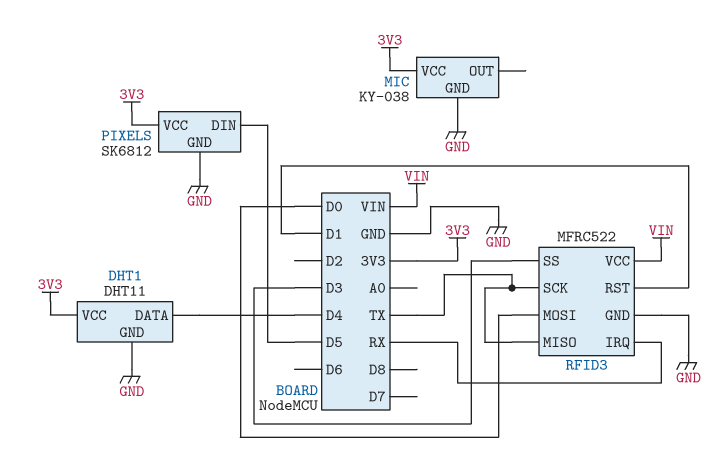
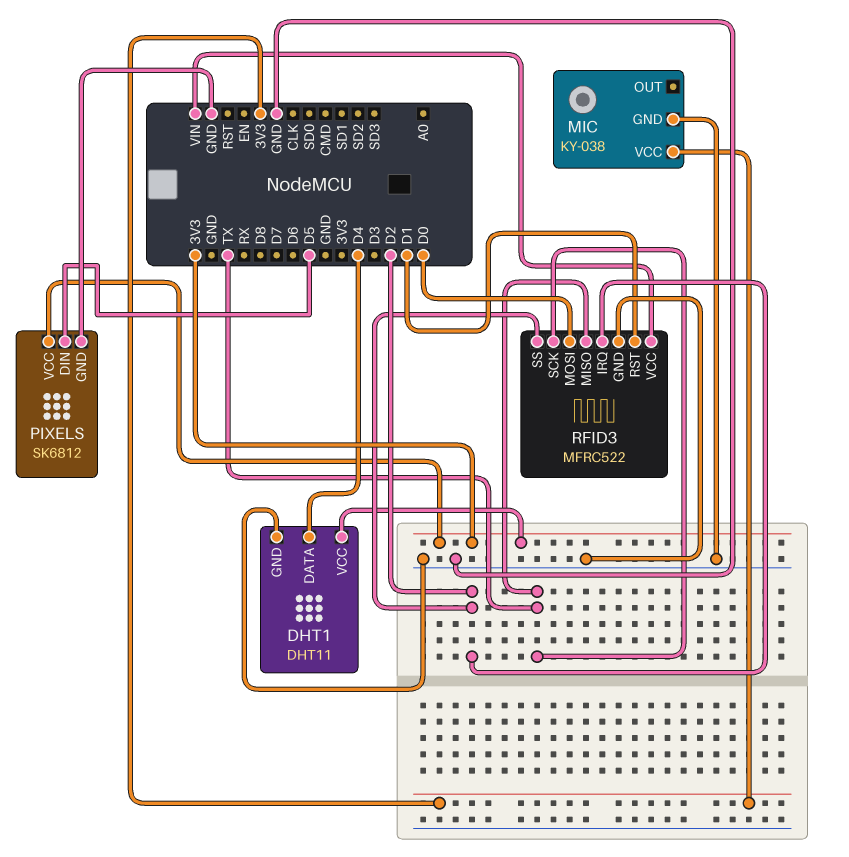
RFID3 pin IRQ: RX -> D2
RFID3 pin SS: D3 -> D2

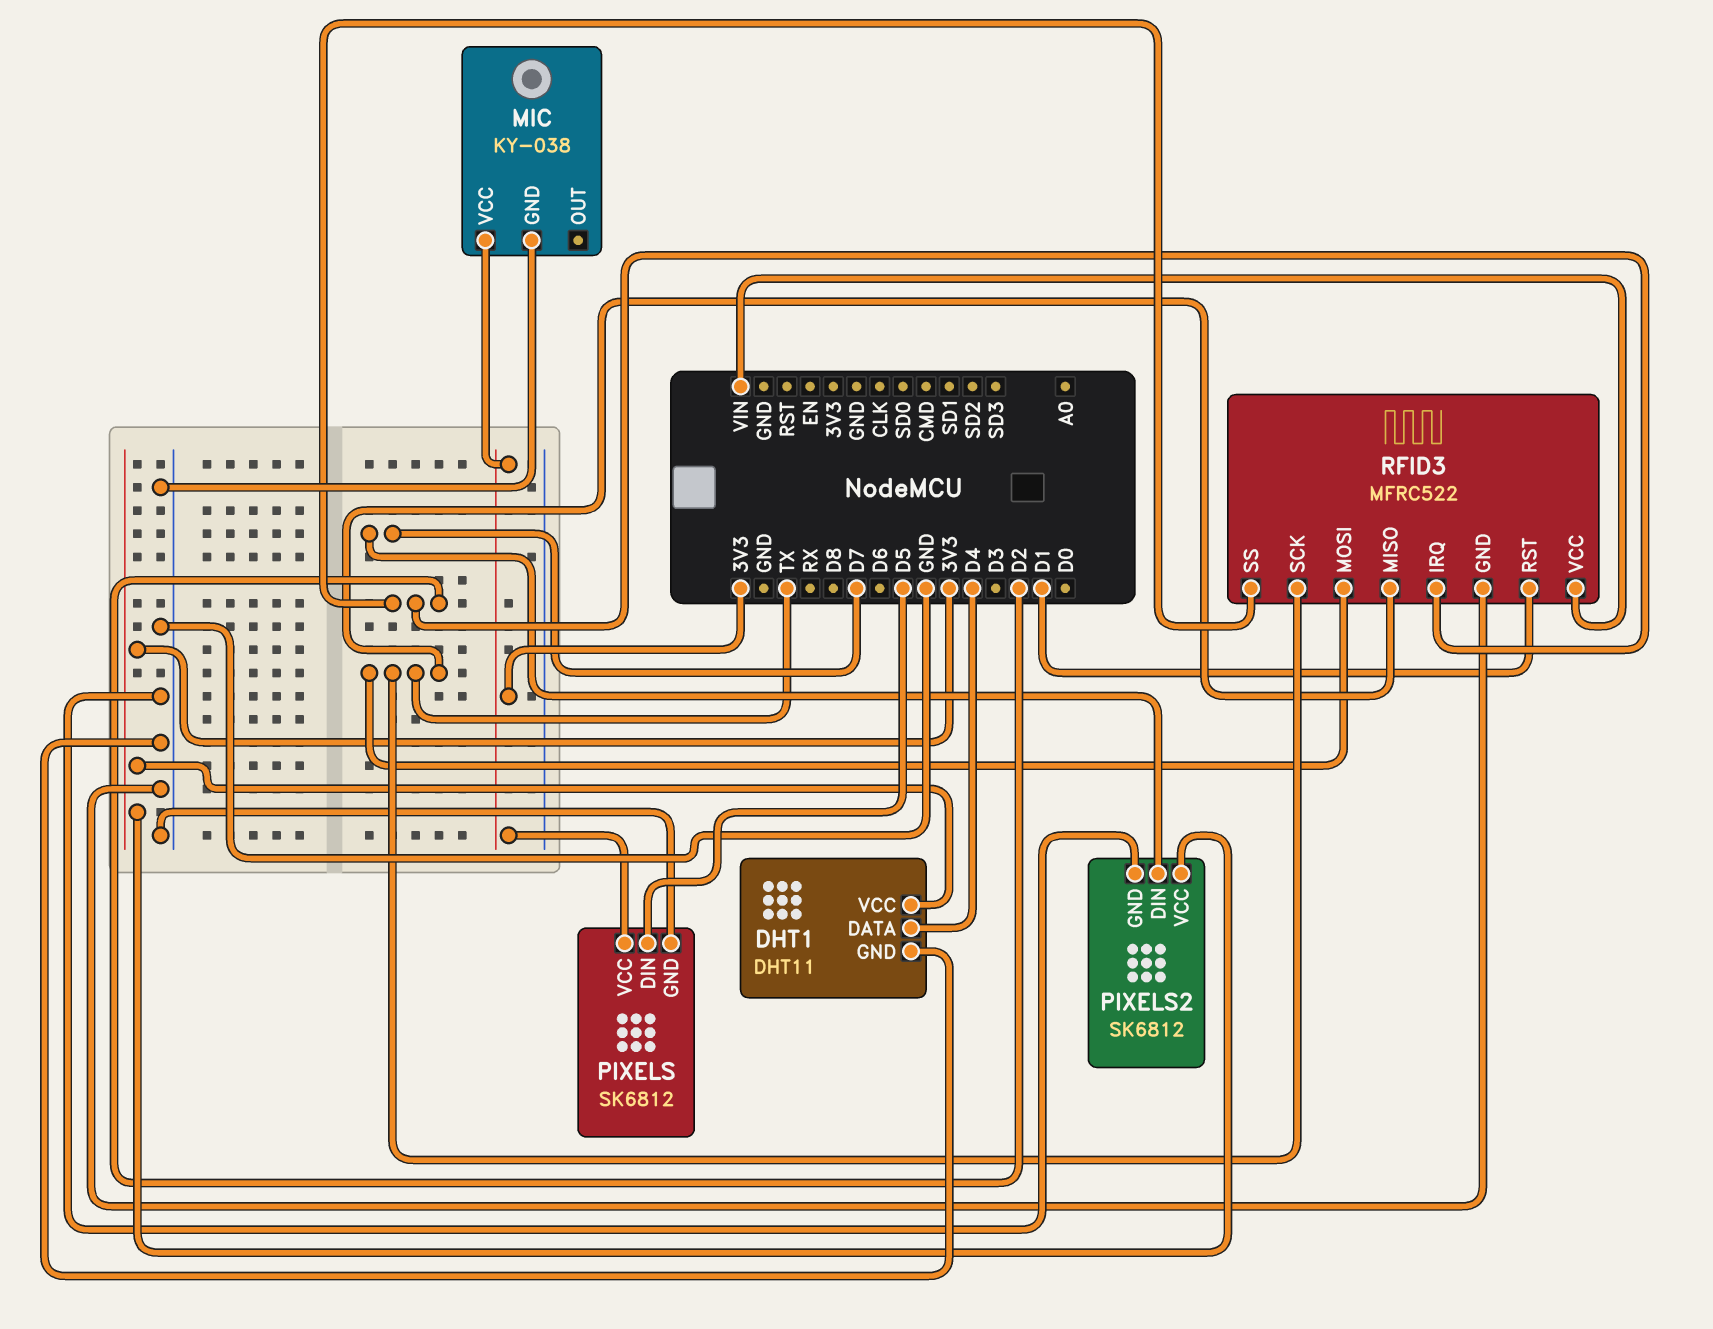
PIXELS2: none -> SK6812
PIXELS2 pin DIN: none -> D7
PIXELS2 pin GND: none -> GND
PIXELS2 pin VCC: none -> 3V3
RFID3 pin MOSI: D0 -> TX

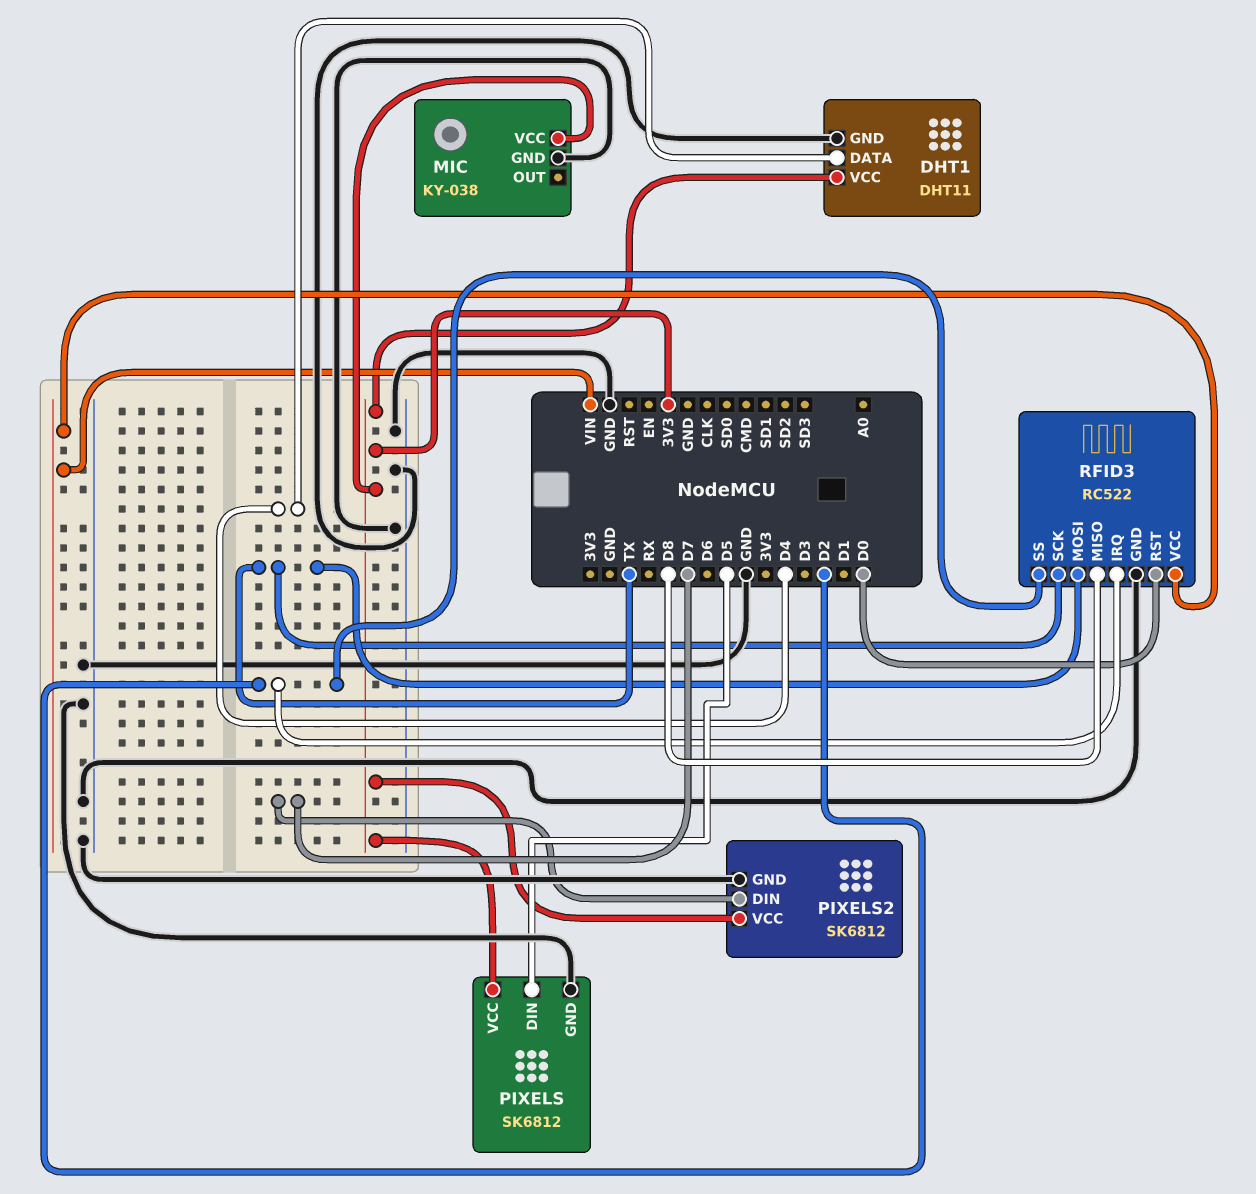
RFID3: MFRC522 -> RC522
RFID3 pin MISO: TX -> D8
RFID3 pin RST: D1 -> D0

